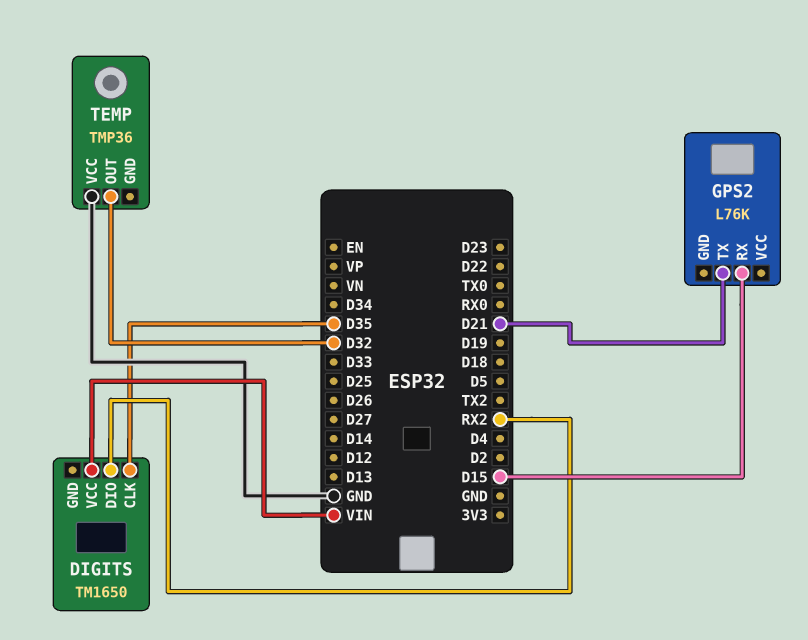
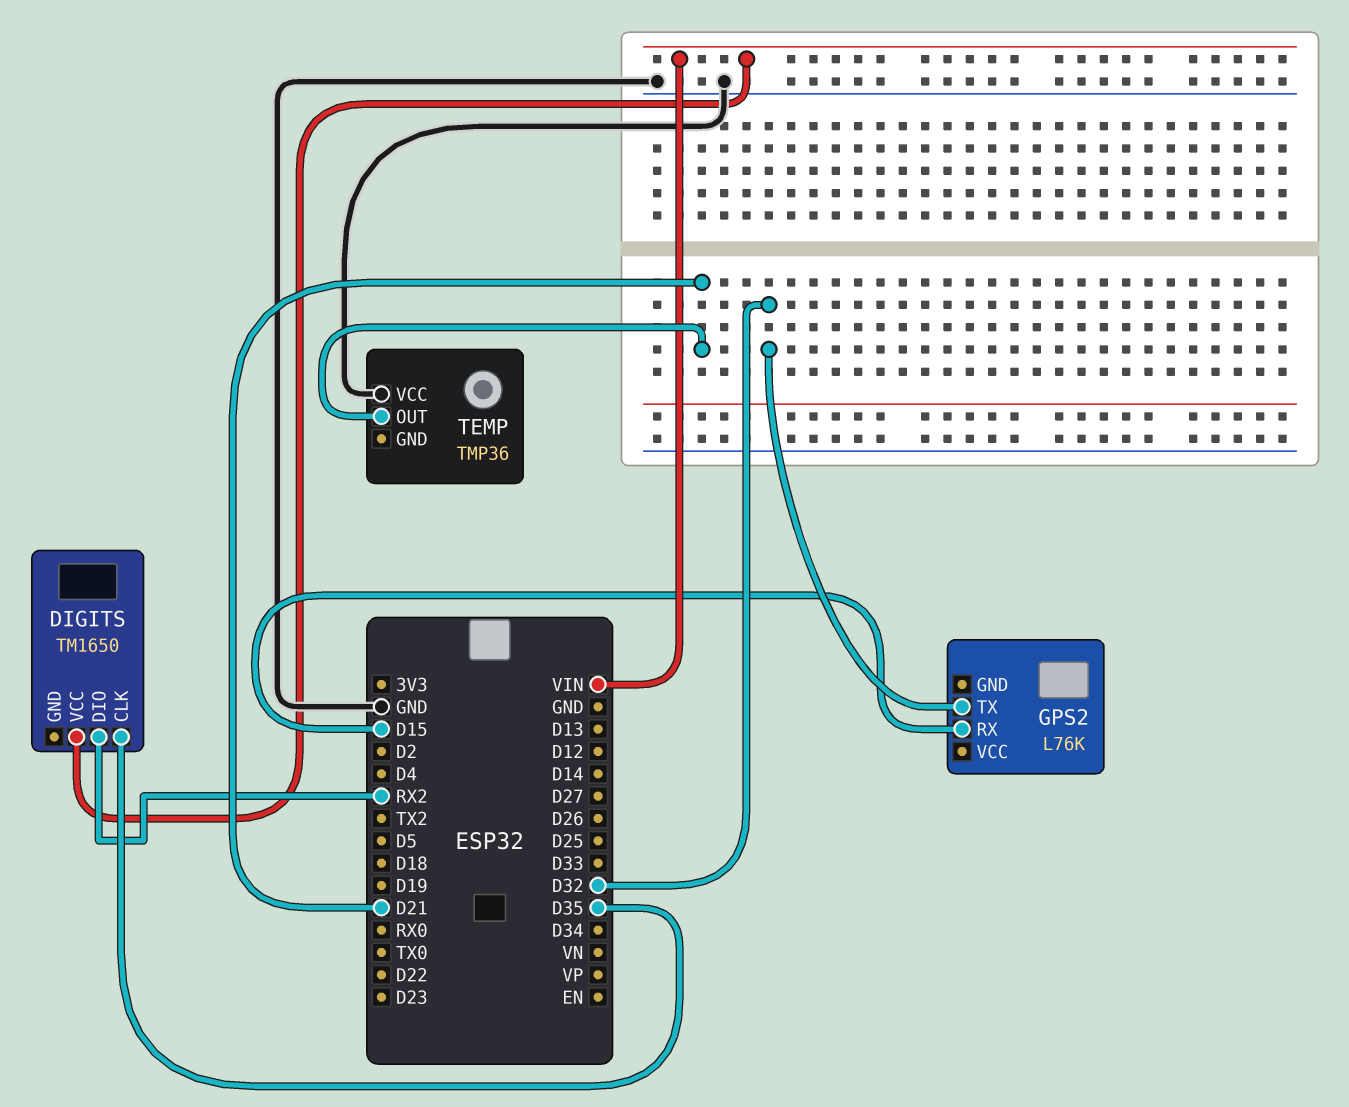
GPS2 pin TX: D21 -> D32
TEMP pin OUT: D32 -> D21

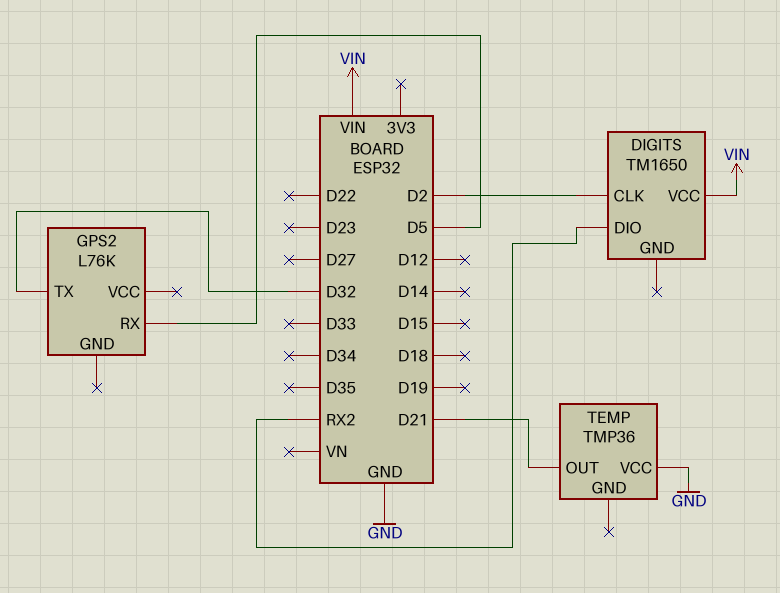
DIGITS pin CLK: D35 -> D2
GPS2 pin RX: D15 -> D5

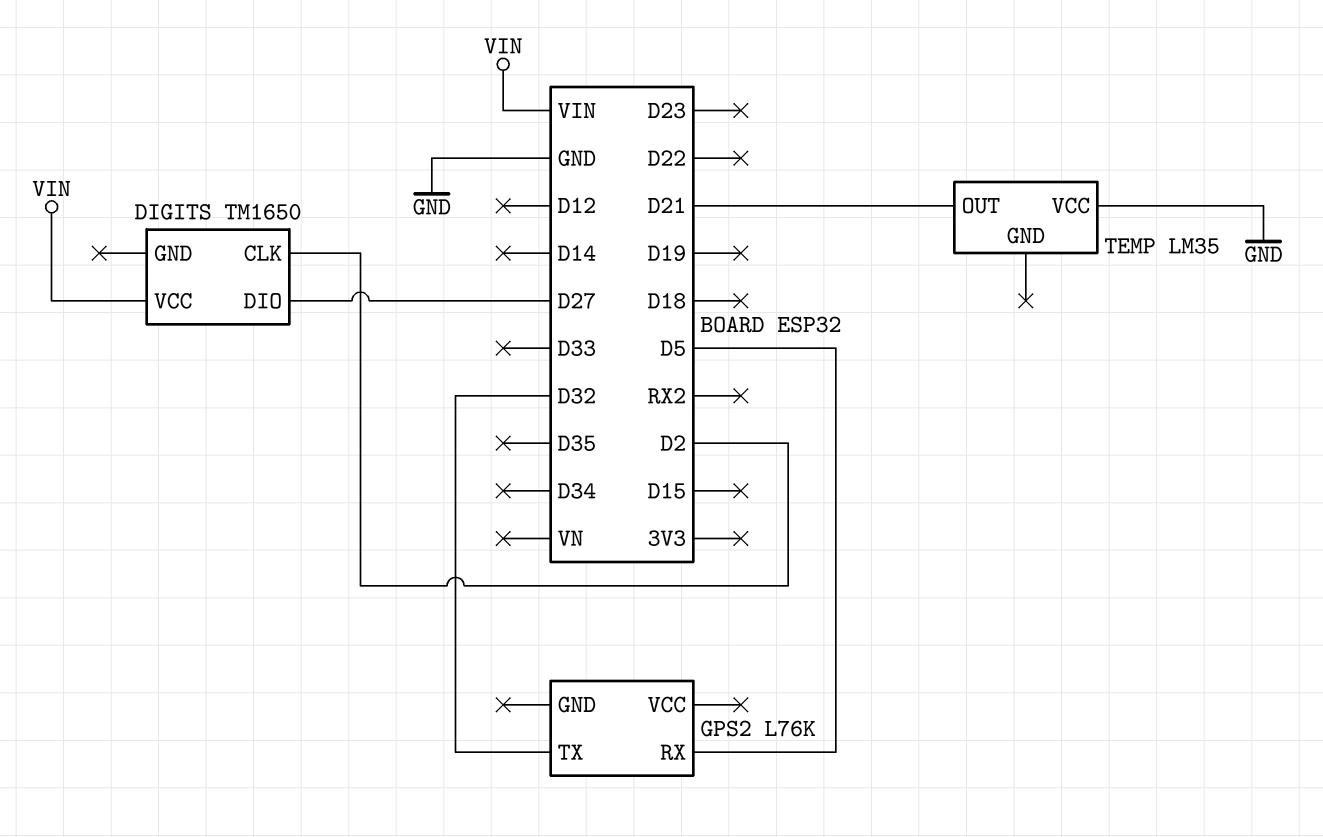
DIGITS pin DIO: RX2 -> D27
TEMP: TMP36 -> LM35

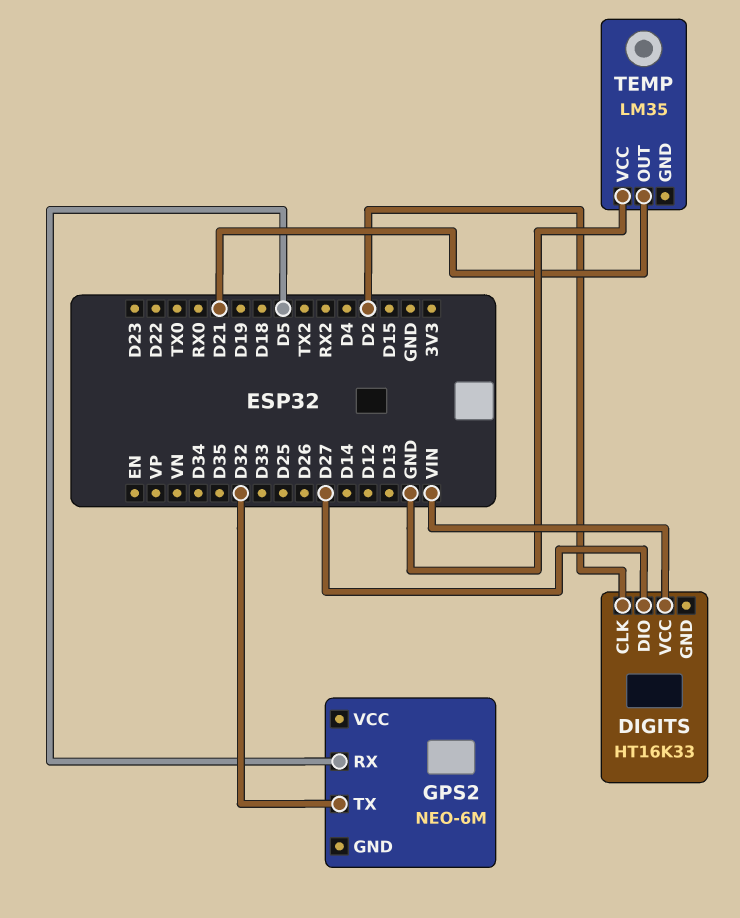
DIGITS: TM1650 -> HT16K33
GPS2: L76K -> NEO-6M

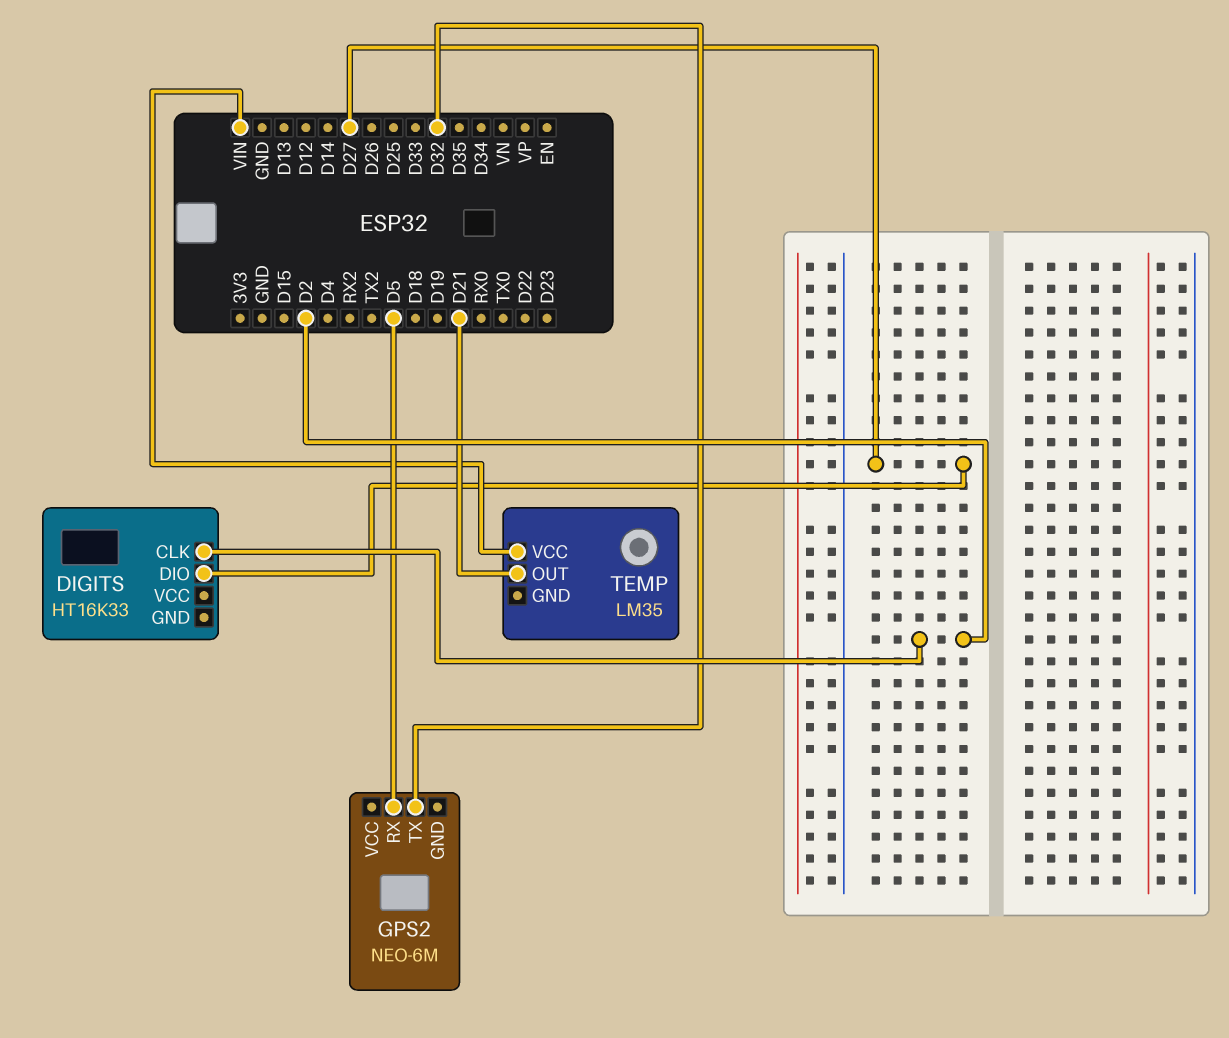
DIGITS pin VCC: VIN -> none
TEMP pin VCC: GND -> VIN

